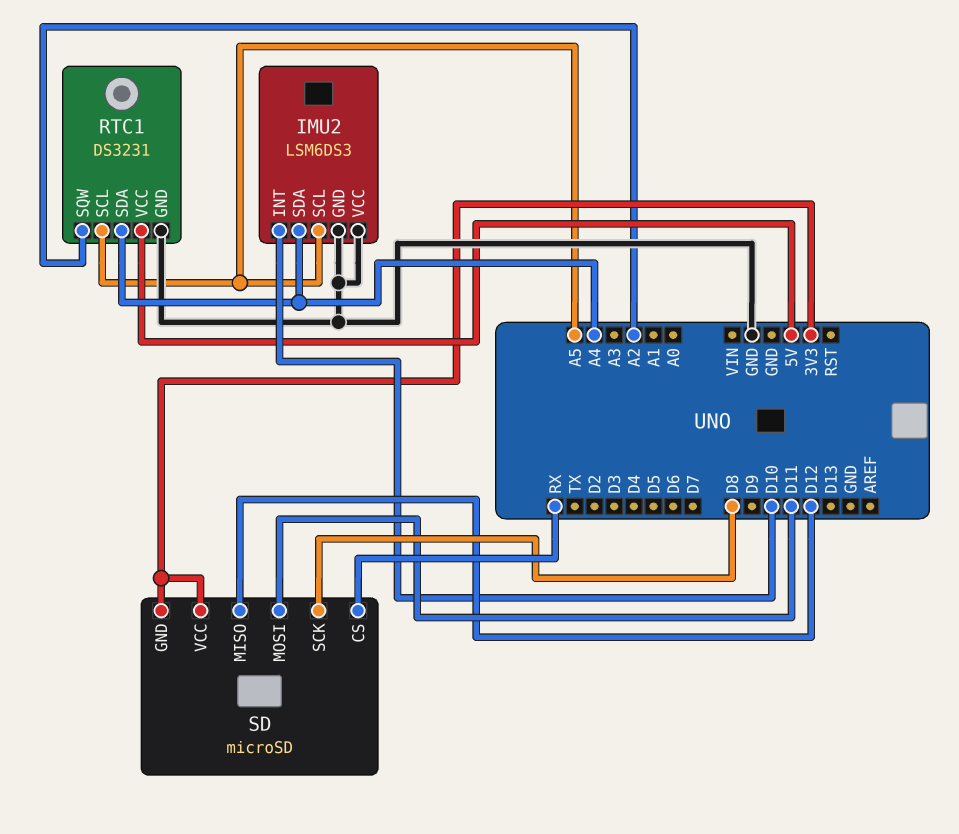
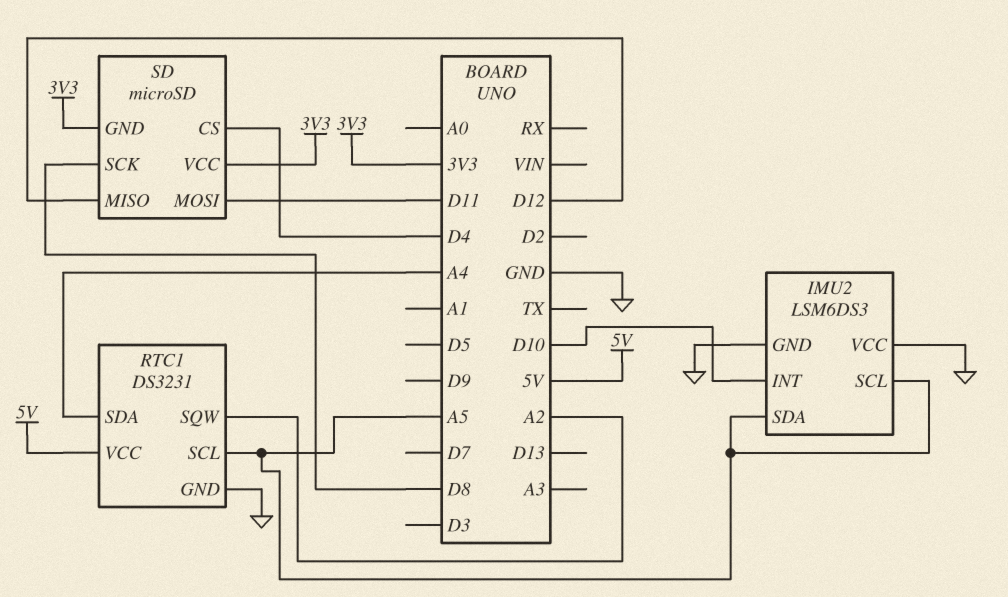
IMU2 pin SDA: A4 -> A5
SD pin CS: RX -> D4

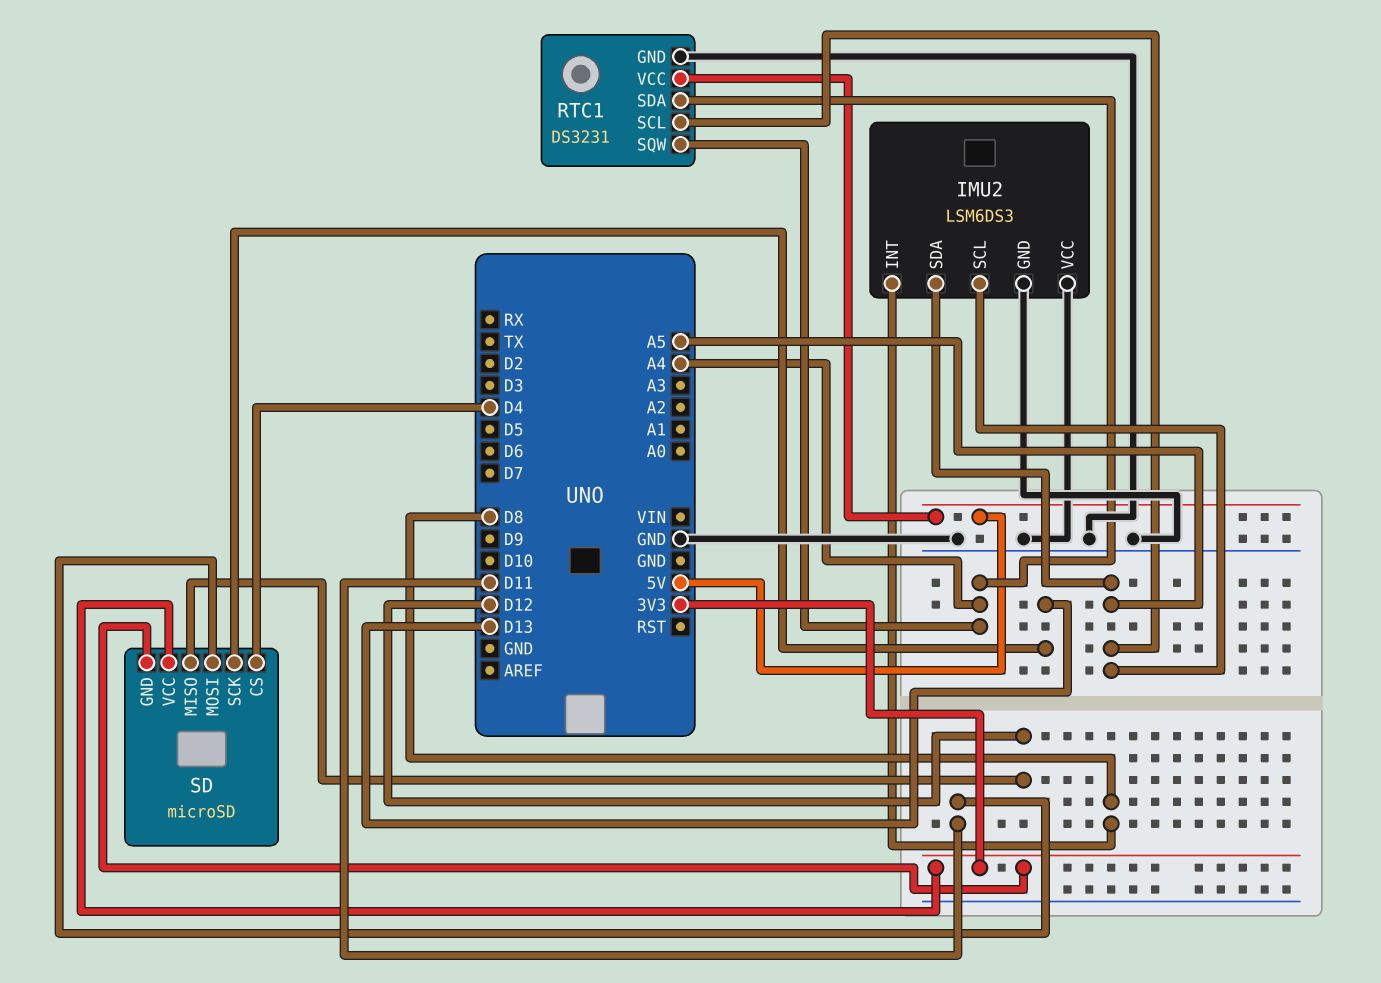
IMU2 pin INT: D10 -> D8
RTC1 pin SQW: A2 -> A4
SD pin SCK: D8 -> D13

